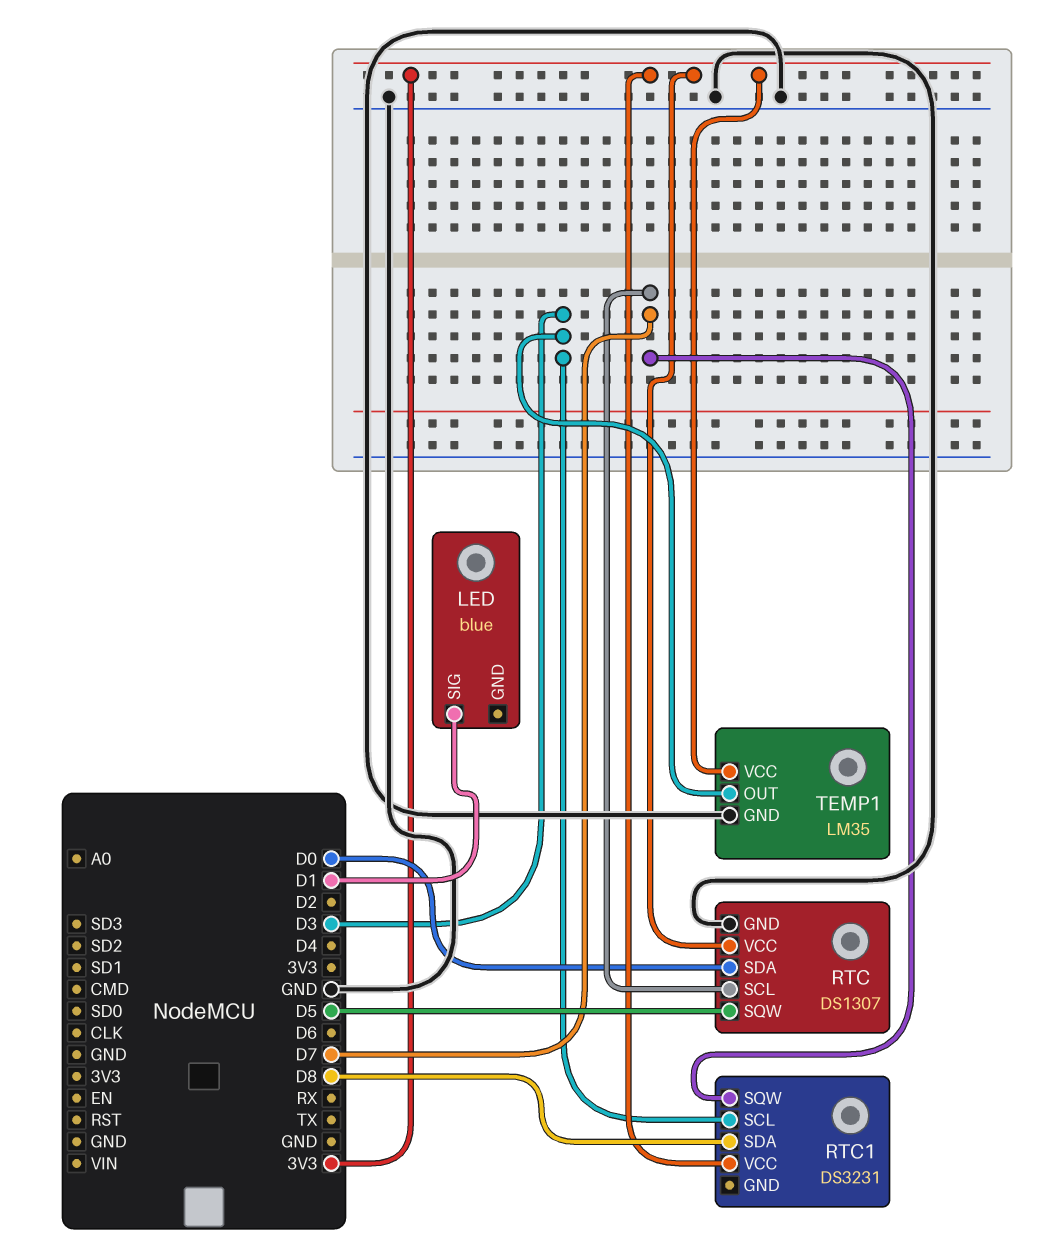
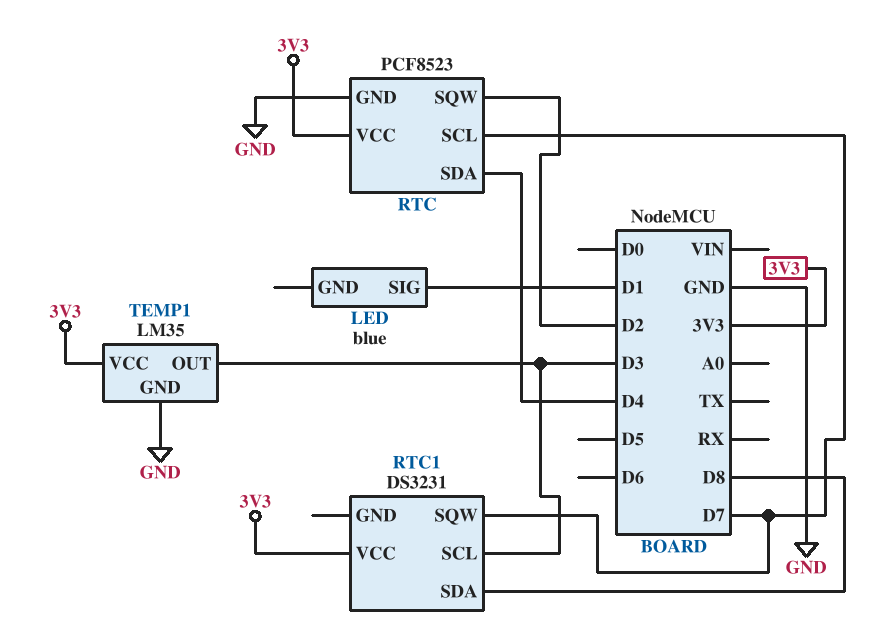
RTC: DS1307 -> PCF8523
RTC pin SDA: D0 -> D4
RTC pin SQW: D5 -> D2

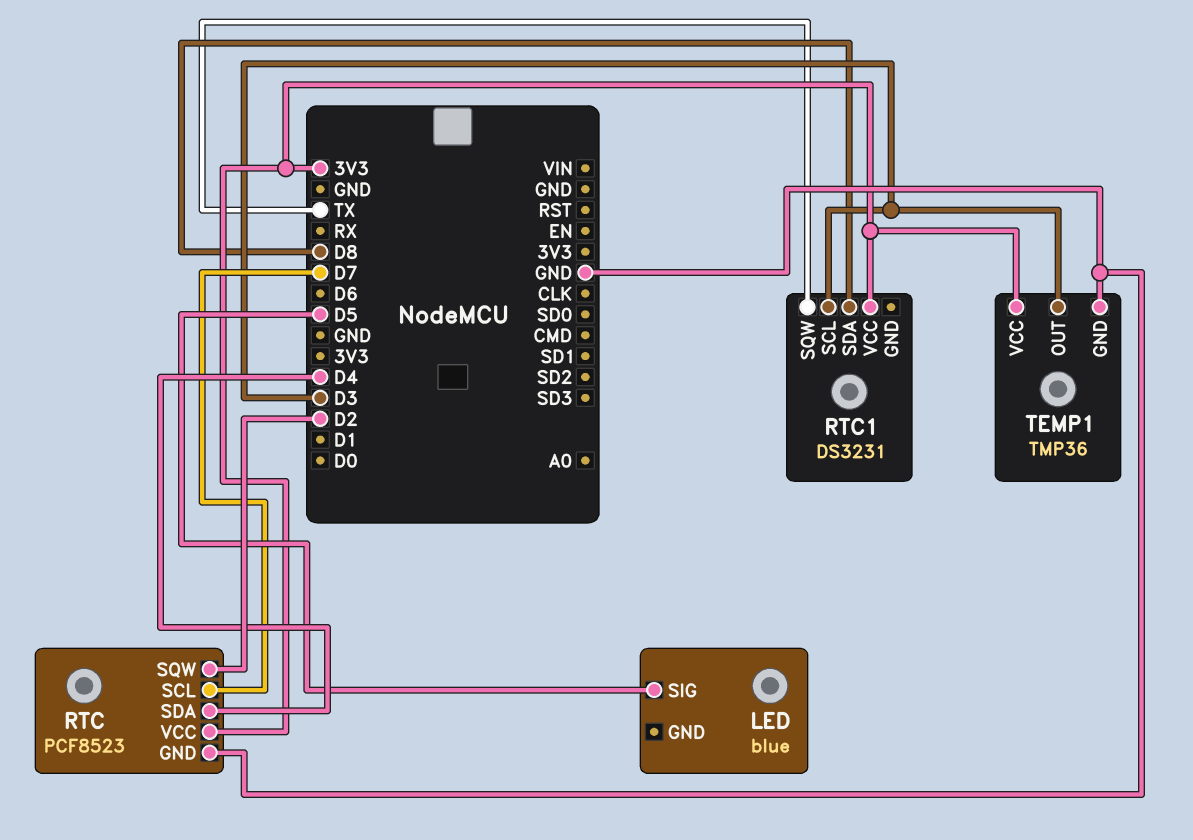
LED pin SIG: D1 -> D5
RTC1 pin SQW: D7 -> TX
TEMP1: LM35 -> TMP36

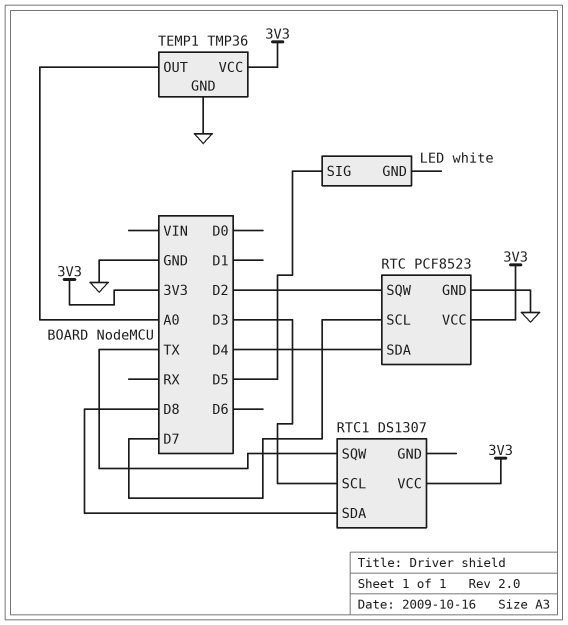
LED: blue -> white
RTC1: DS3231 -> DS1307
TEMP1 pin OUT: D3 -> A0

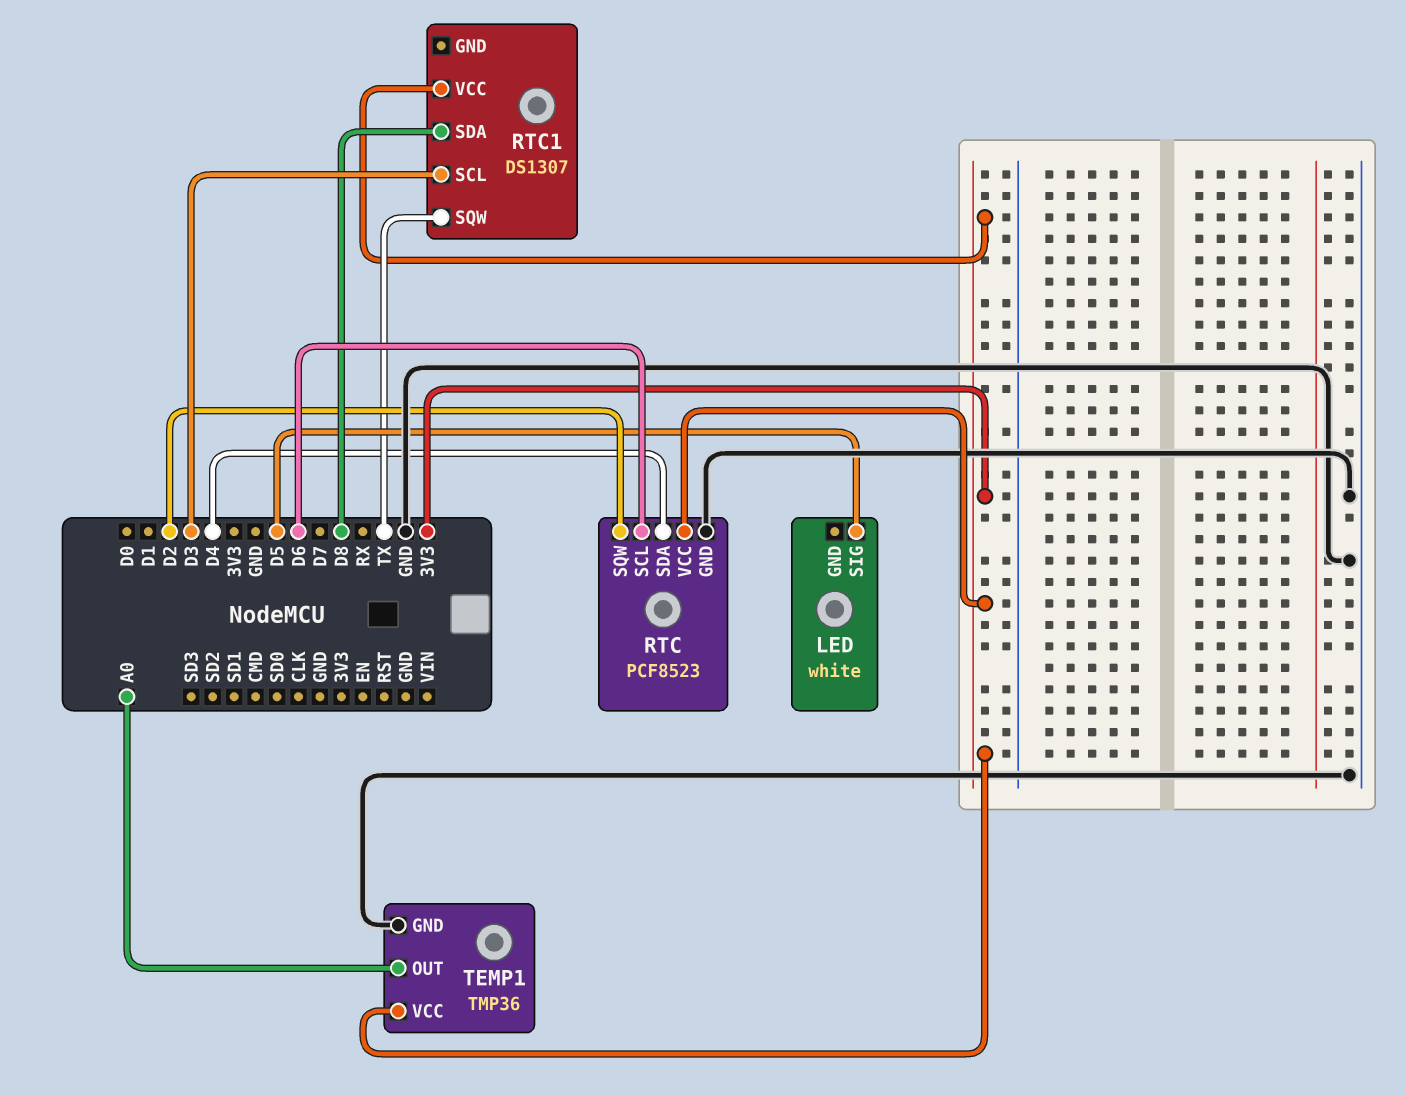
RTC pin SCL: D7 -> D6

